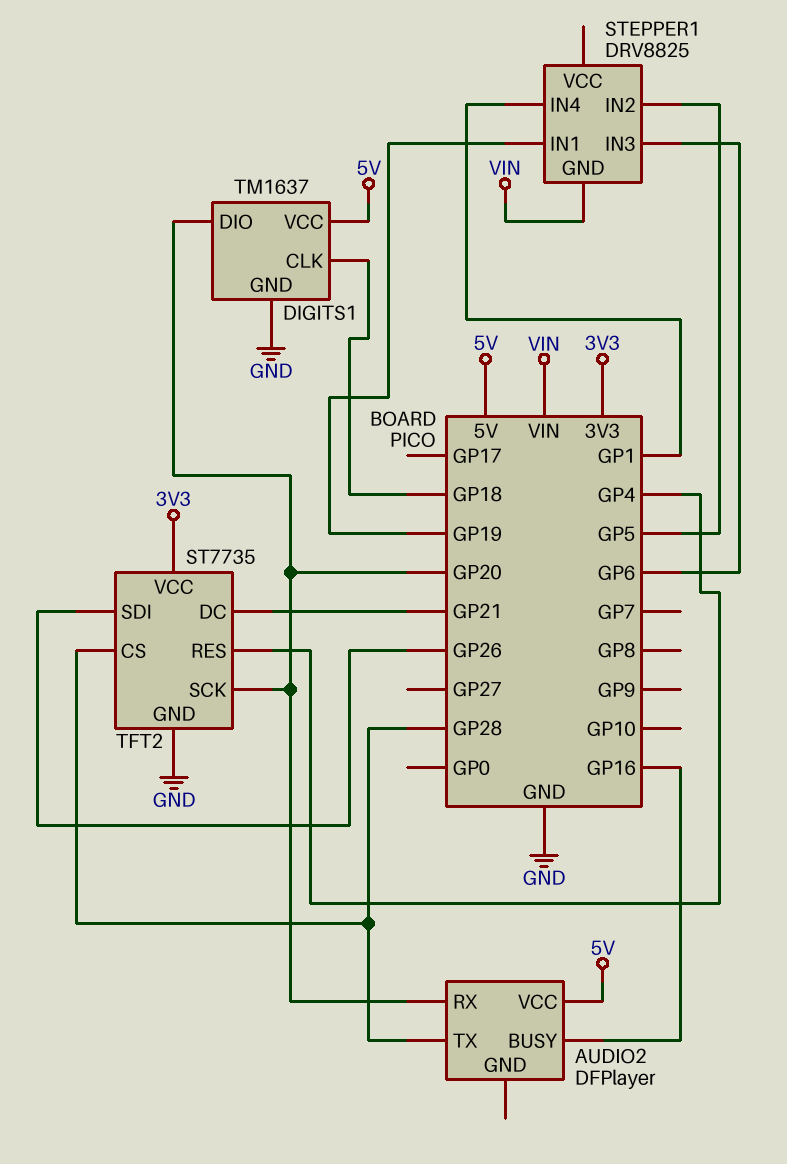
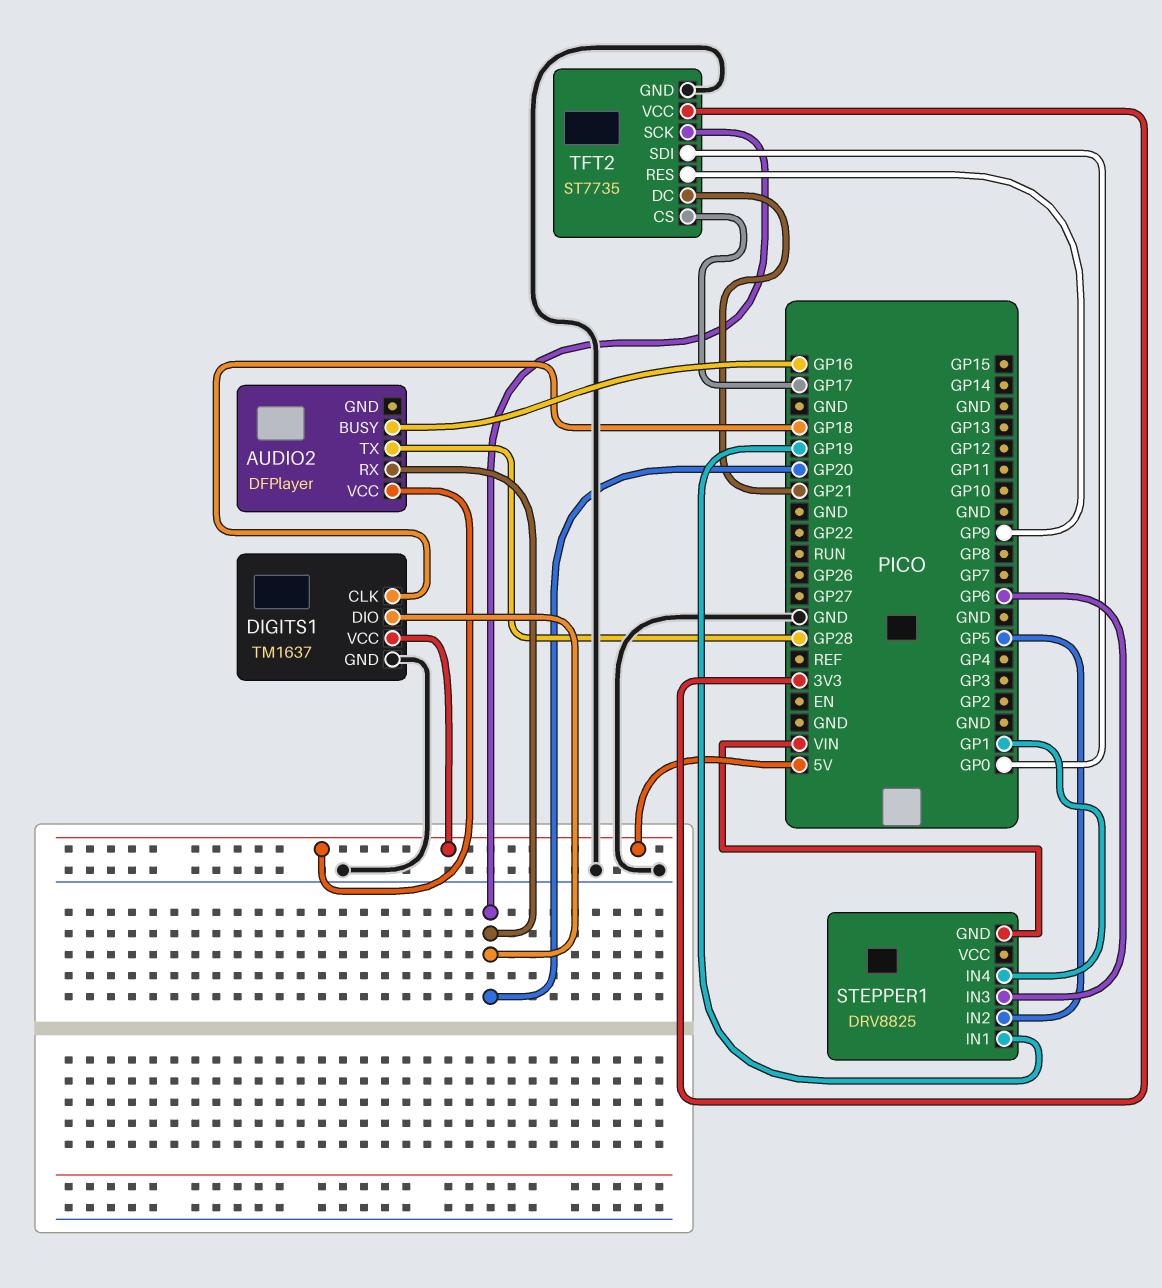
TFT2 pin CS: GP28 -> GP17
TFT2 pin RES: GP4 -> GP9
TFT2 pin SDI: GP26 -> GP0

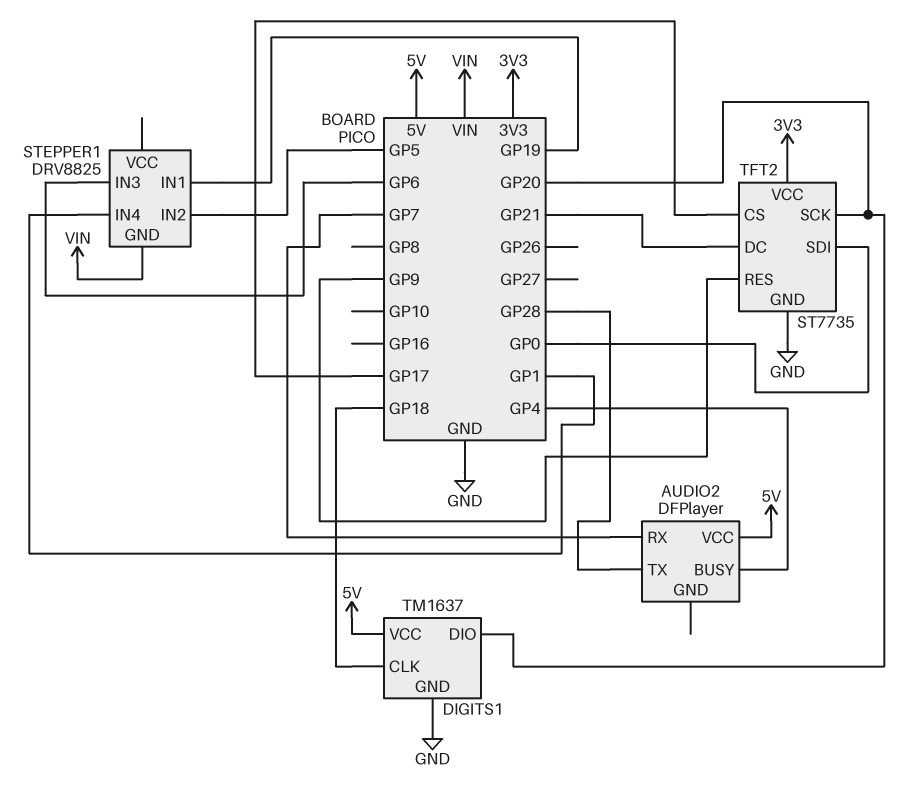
AUDIO2 pin BUSY: GP16 -> GP4
AUDIO2 pin RX: GP20 -> GP7

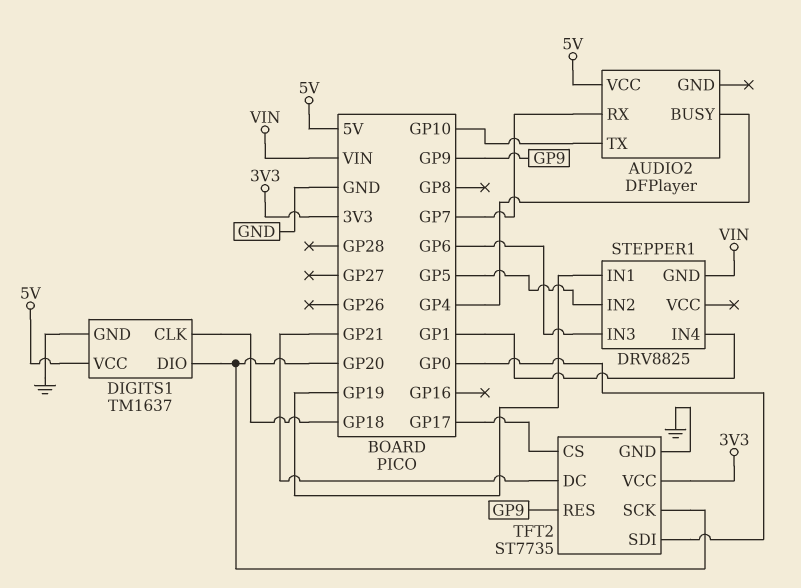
AUDIO2 pin TX: GP28 -> GP10

